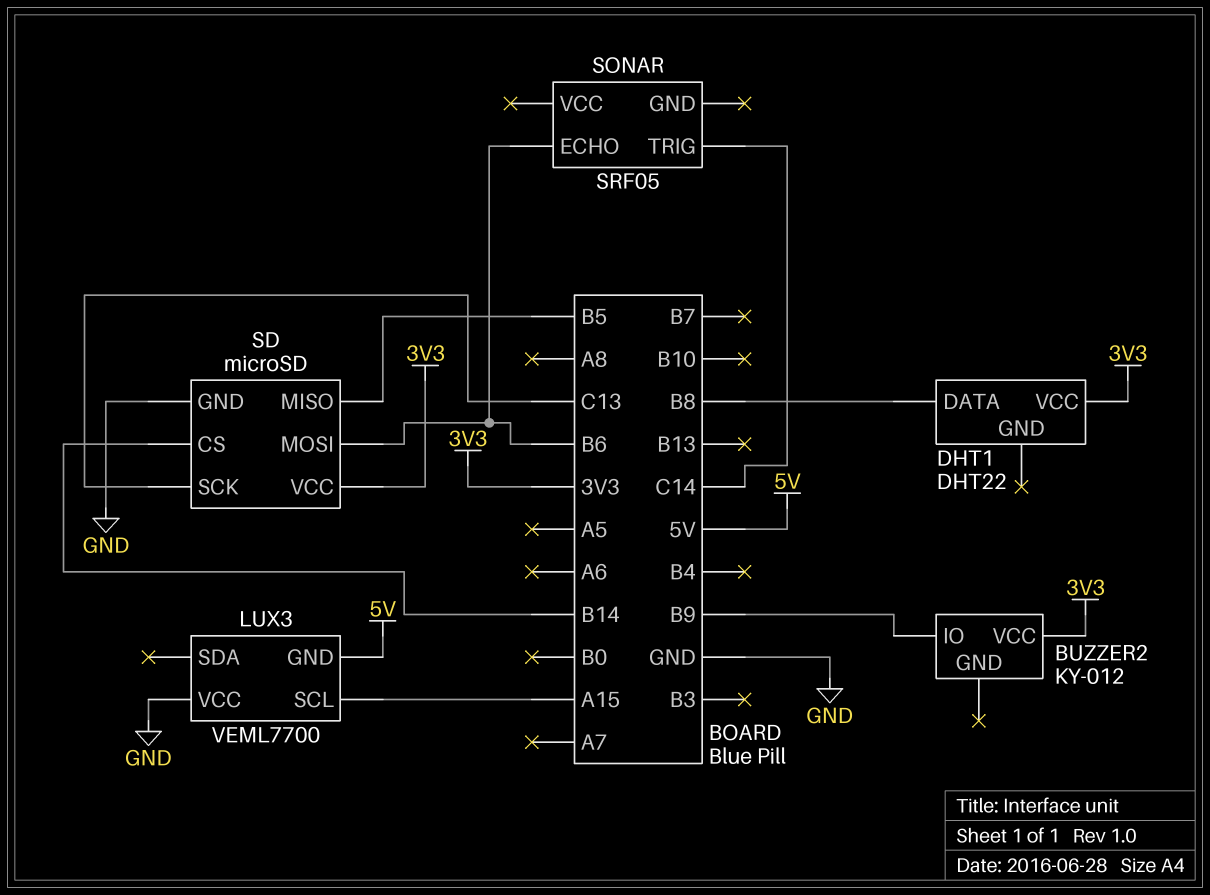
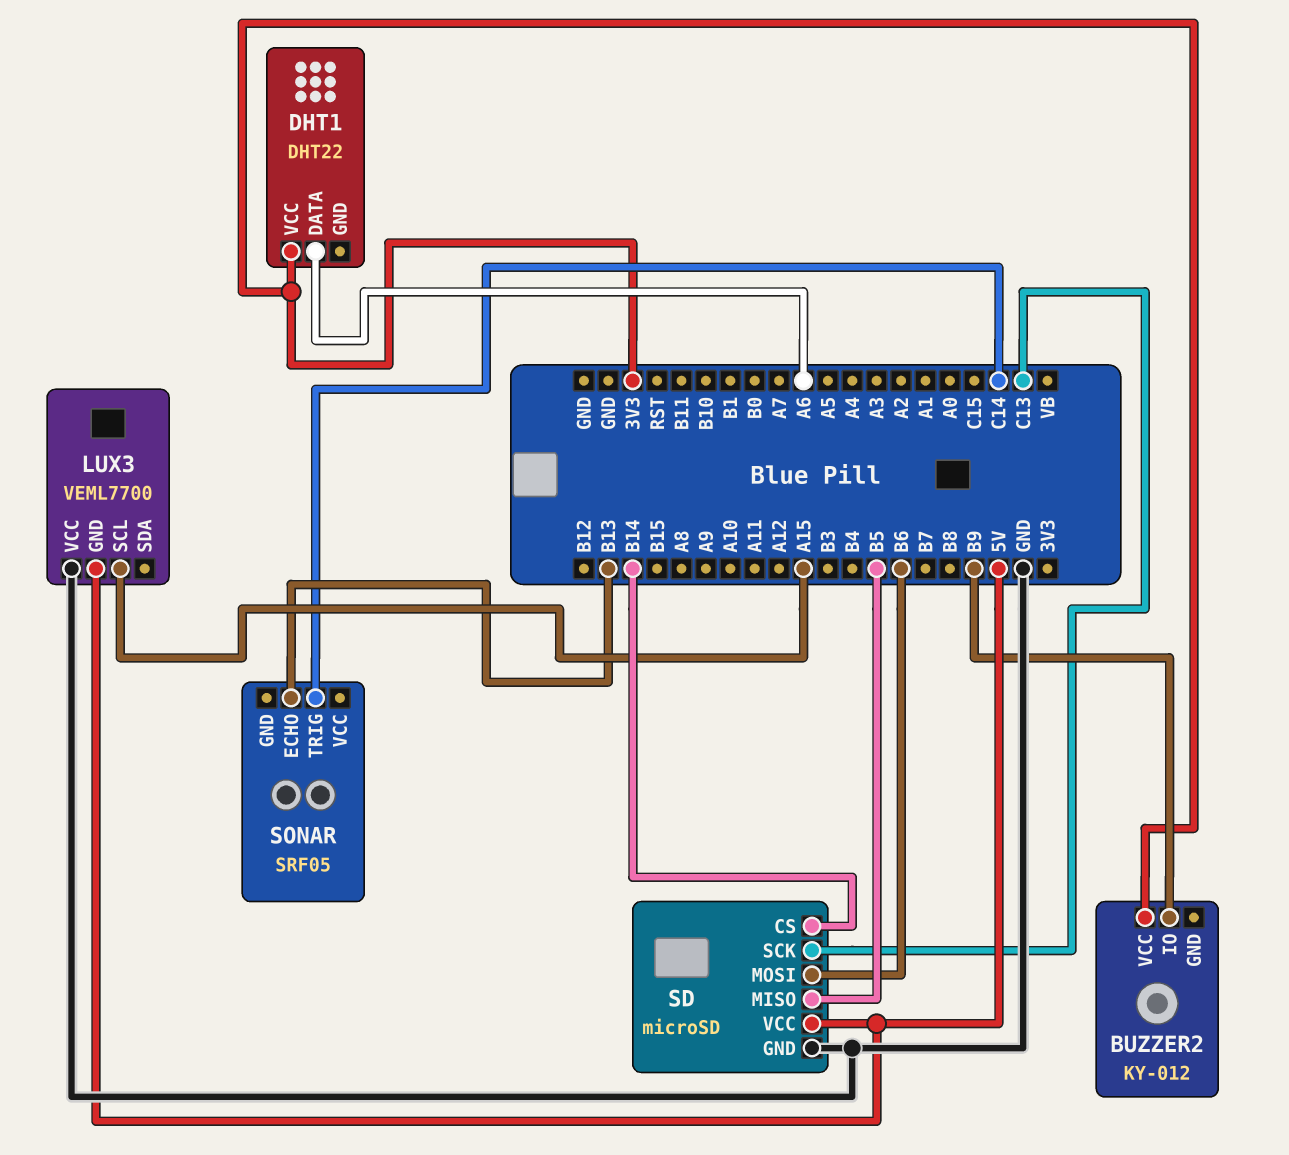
DHT1 pin DATA: B8 -> A6
SD pin VCC: 3V3 -> 5V
SONAR pin ECHO: B6 -> B13

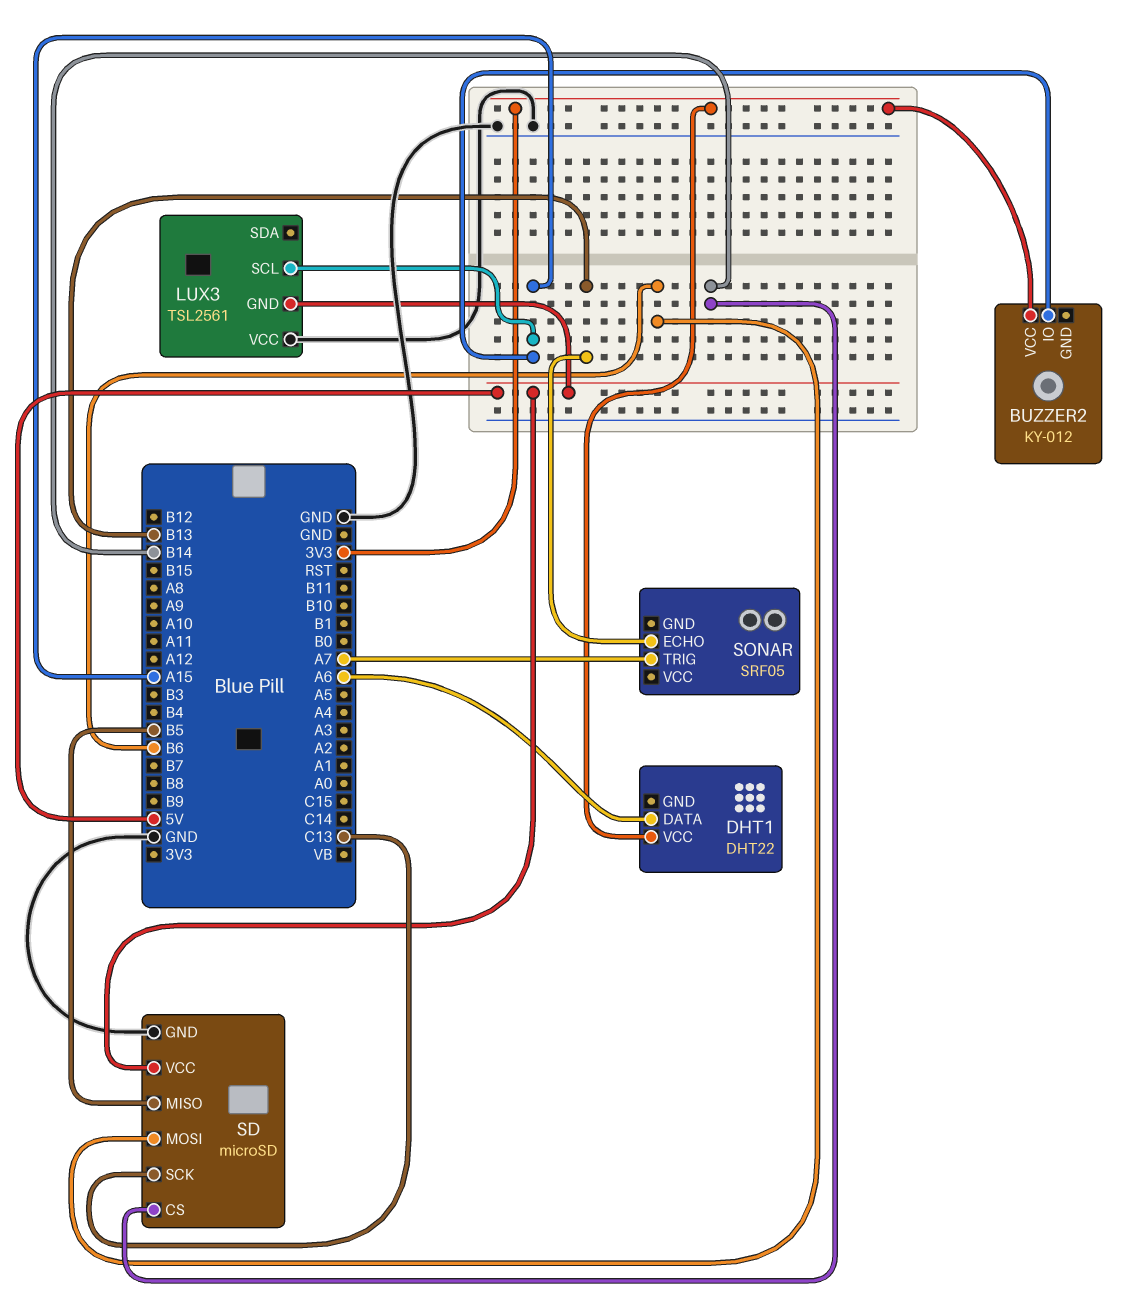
BUZZER2 pin IO: B9 -> A15
LUX3: VEML7700 -> TSL2561
SONAR pin TRIG: C14 -> A7

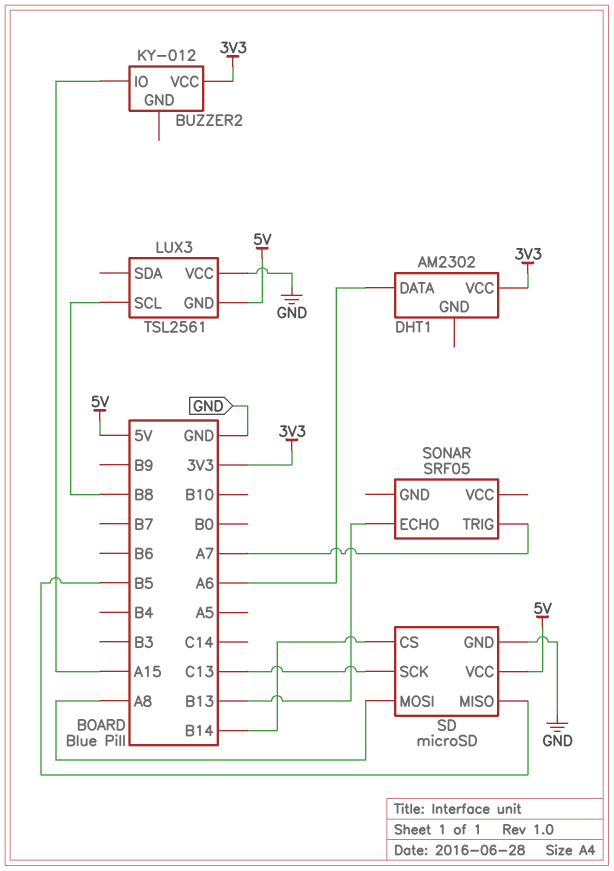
DHT1: DHT22 -> AM2302
LUX3 pin SCL: A15 -> B8
SD pin MOSI: B6 -> A8

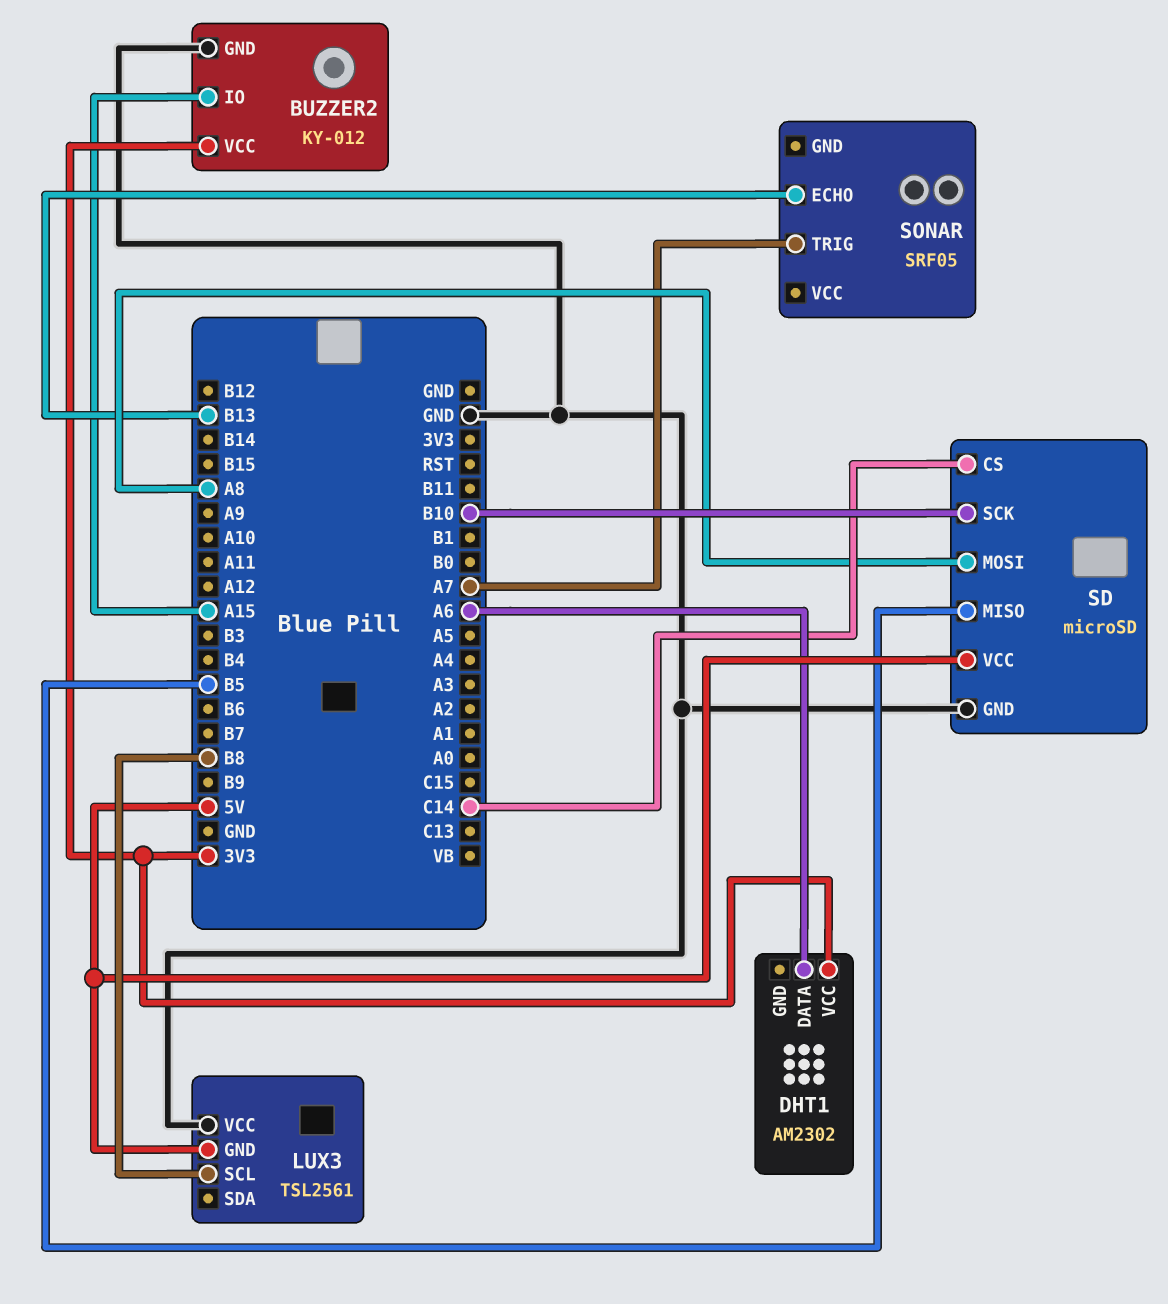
BUZZER2 pin GND: none -> GND
SD pin CS: B14 -> C14
SD pin SCK: C13 -> B10

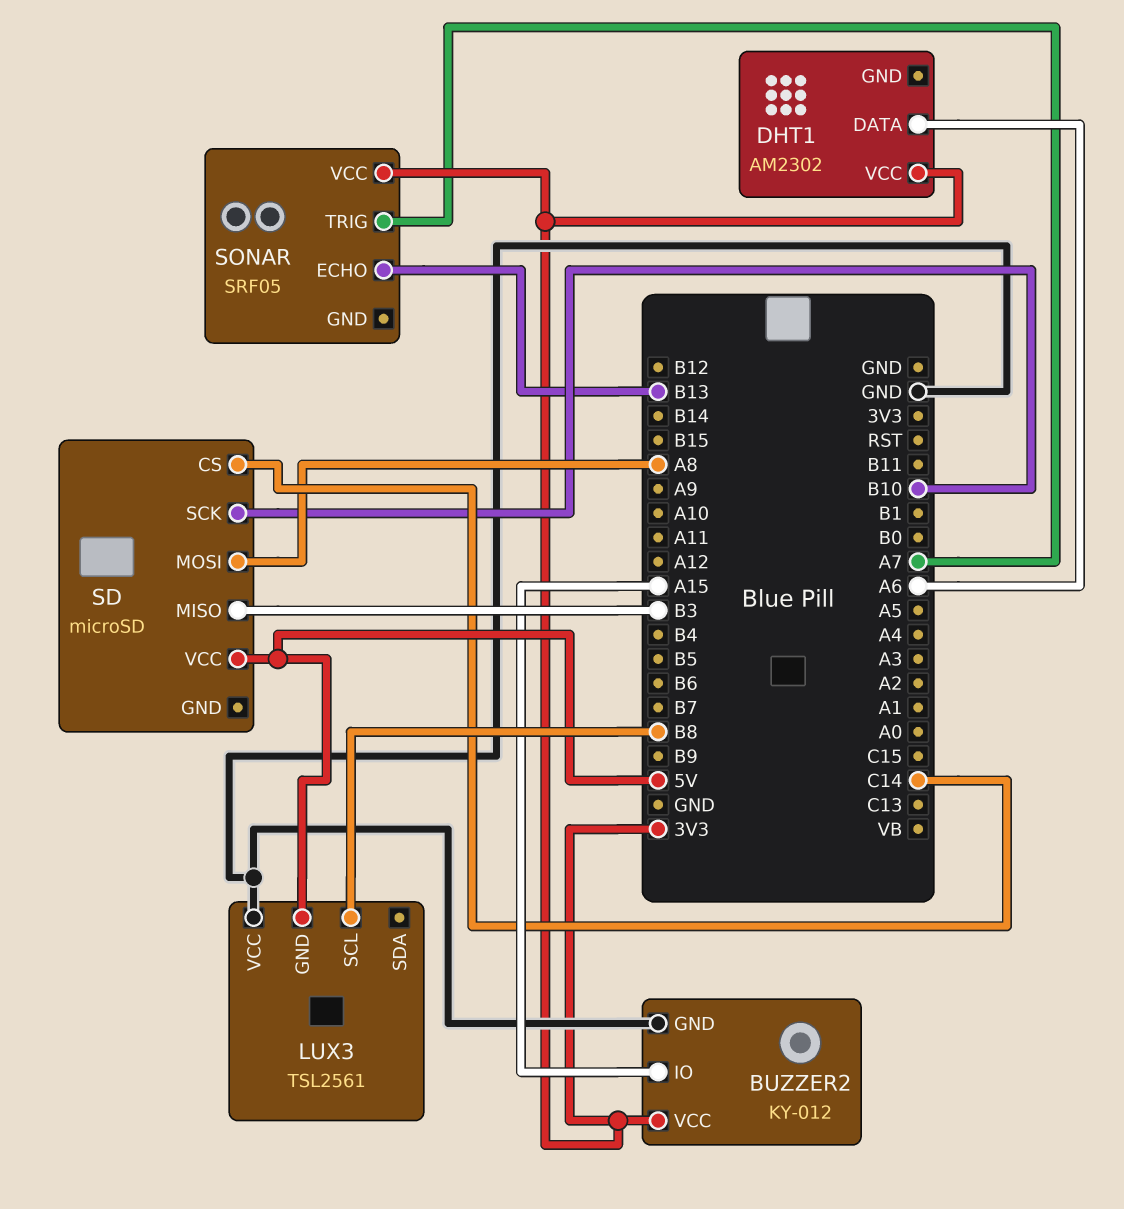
SD pin GND: GND -> none
SD pin MISO: B5 -> B3
SONAR pin VCC: none -> 3V3

